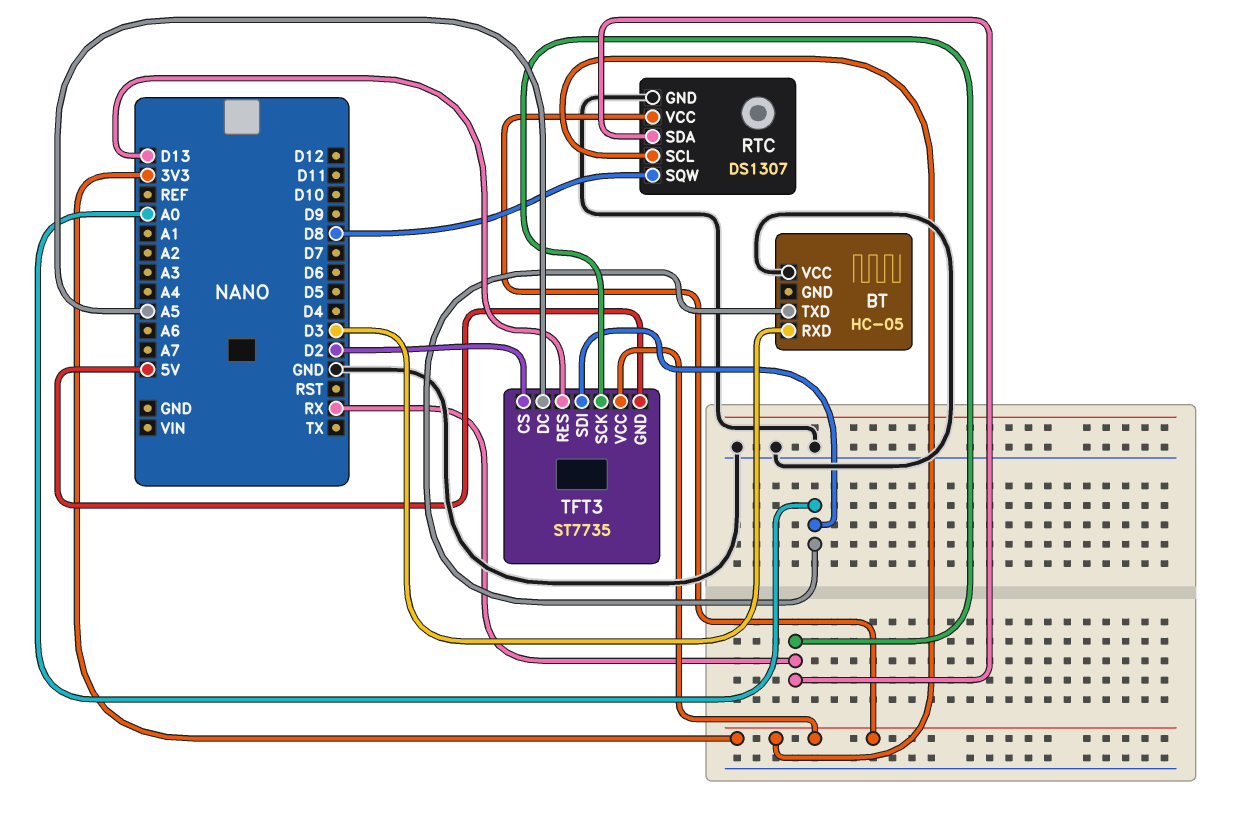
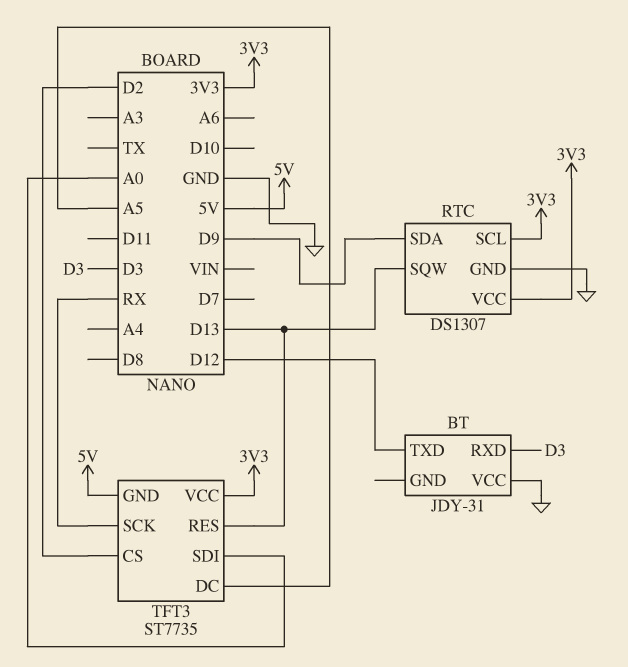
BT: HC-05 -> JDY-31
BT pin TXD: A0 -> D12
RTC pin SDA: RX -> D9
RTC pin SQW: D8 -> D13

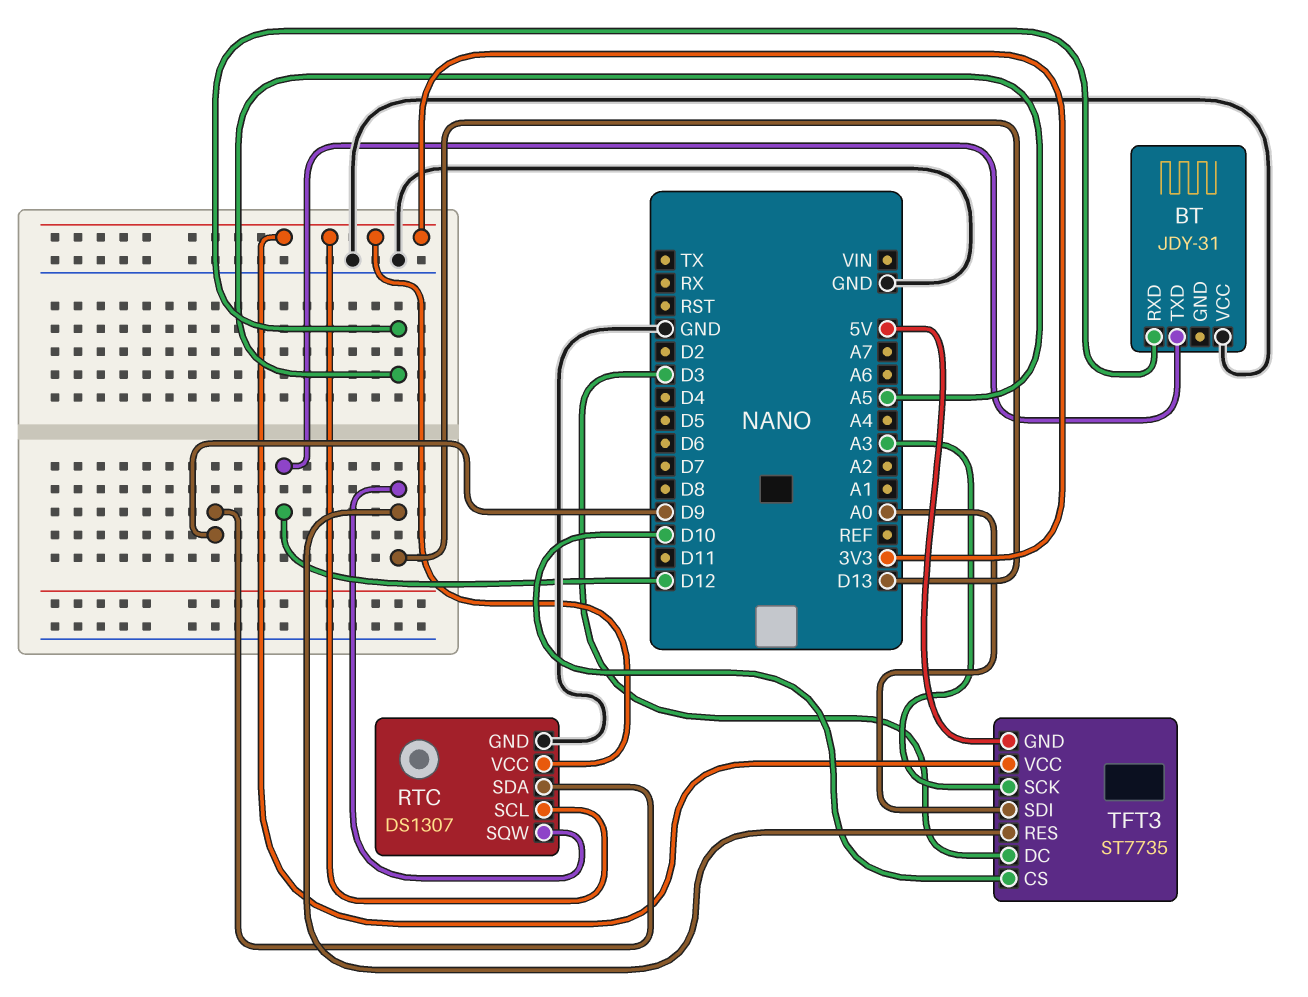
BT pin RXD: D3 -> A5
TFT3 pin CS: D2 -> D10
TFT3 pin DC: A5 -> D3
TFT3 pin SCK: RX -> A3

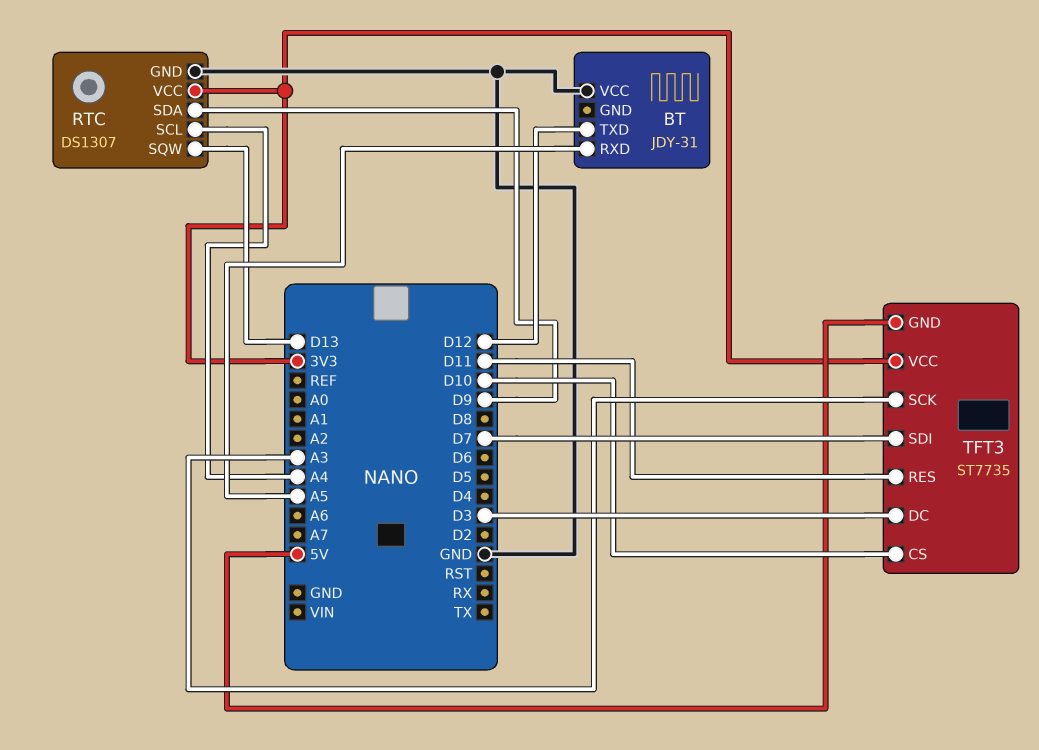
RTC pin SCL: 3V3 -> A4
TFT3 pin RES: D13 -> D11
TFT3 pin SDI: A0 -> D7

